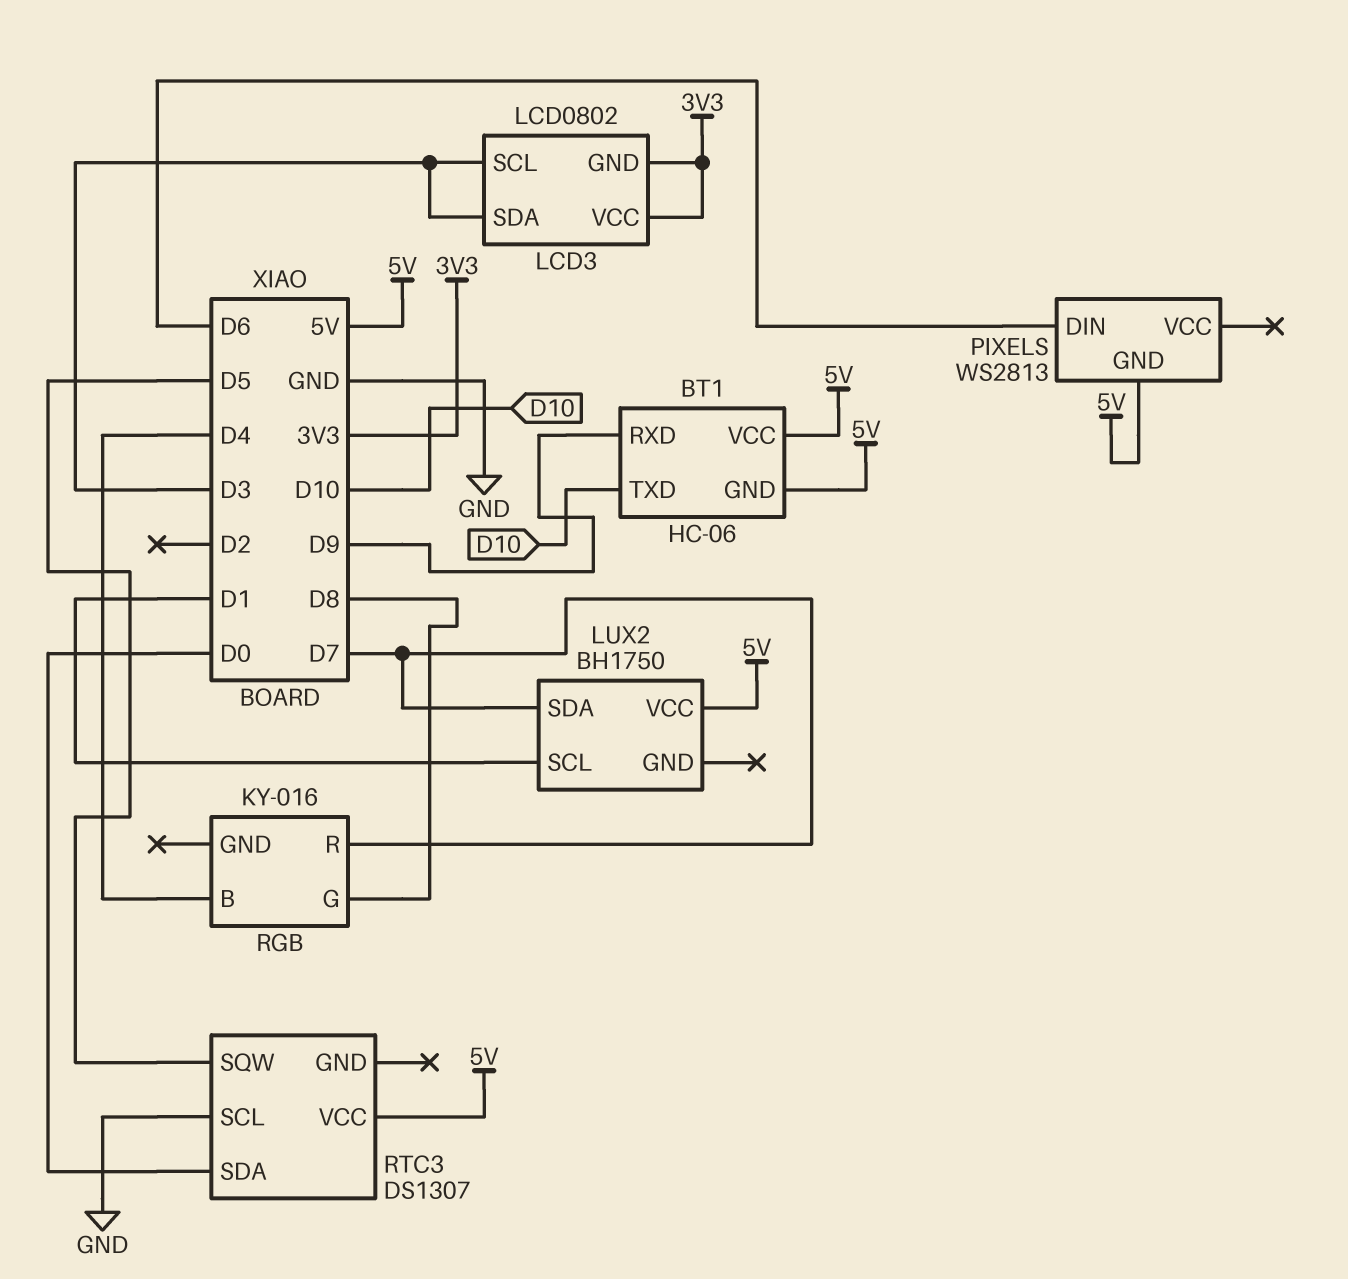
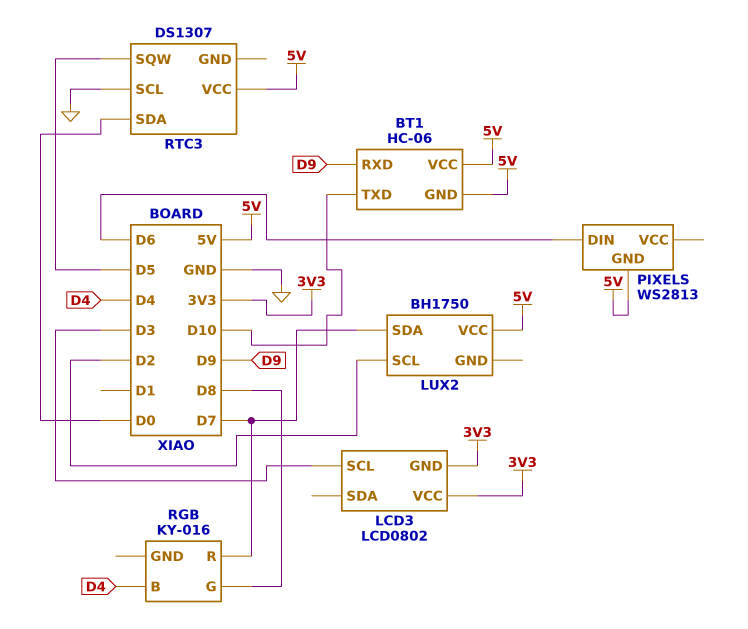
LCD3 pin SDA: D3 -> none
LUX2 pin SCL: D1 -> D2

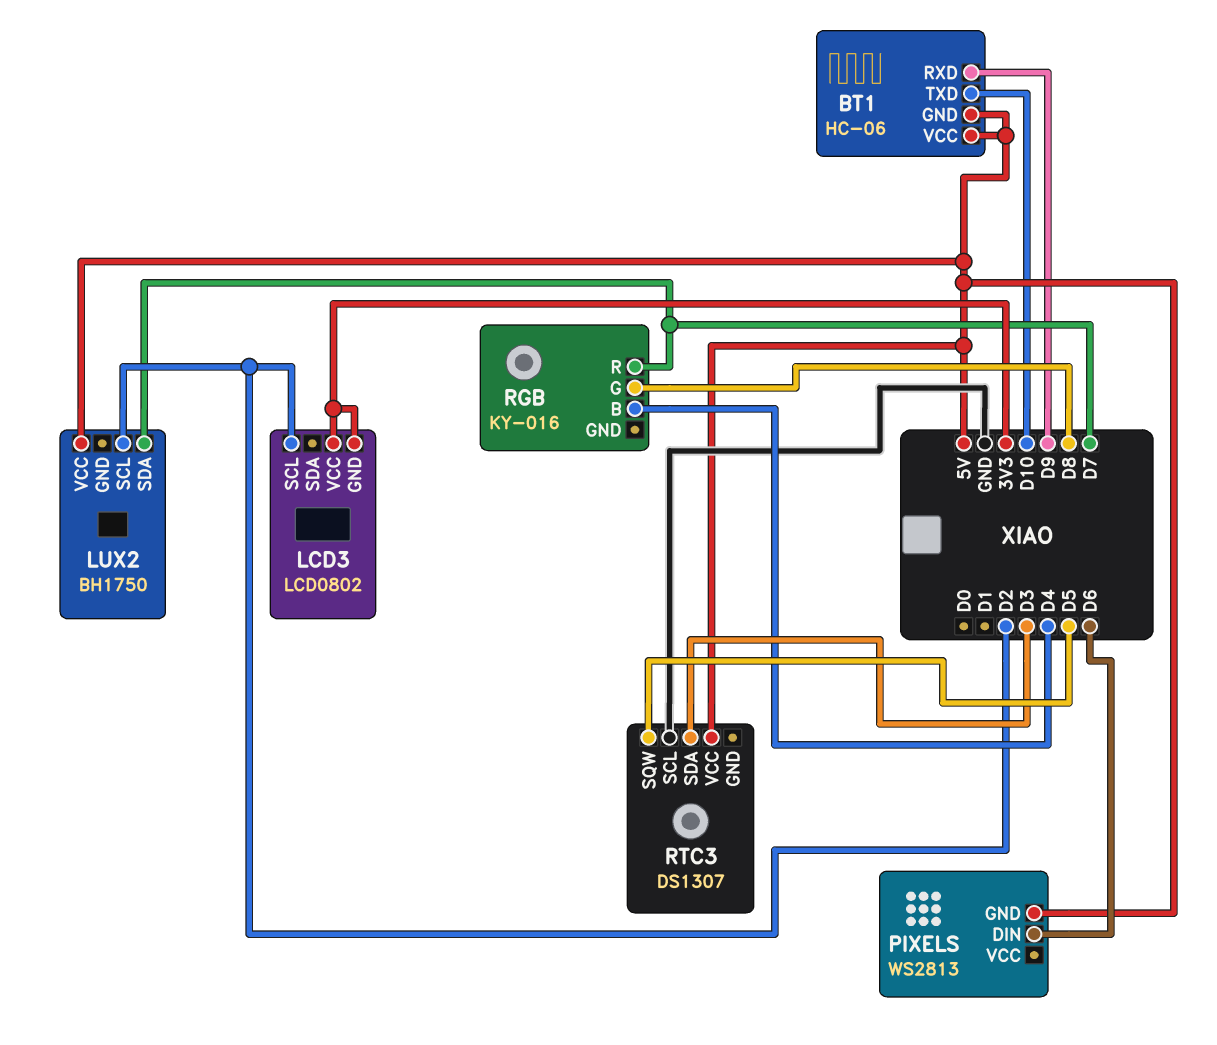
LCD3 pin SCL: D3 -> D2
RTC3 pin SDA: D0 -> D3

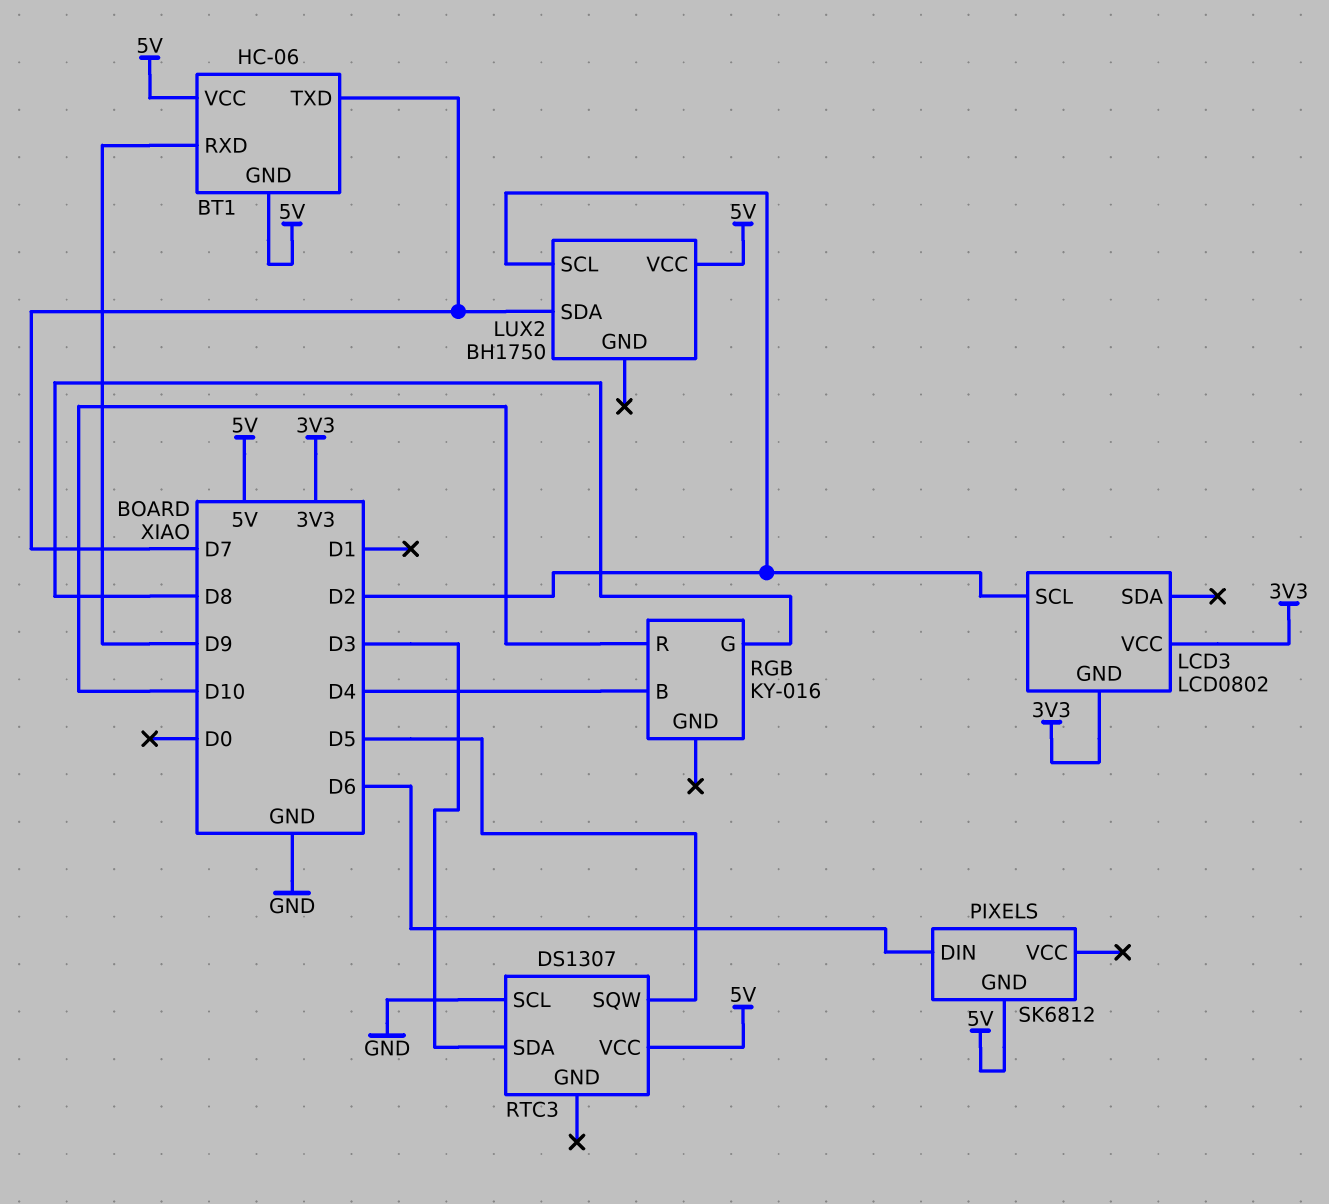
BT1 pin TXD: D10 -> D7
PIXELS: WS2813 -> SK6812
RGB pin R: D7 -> D10

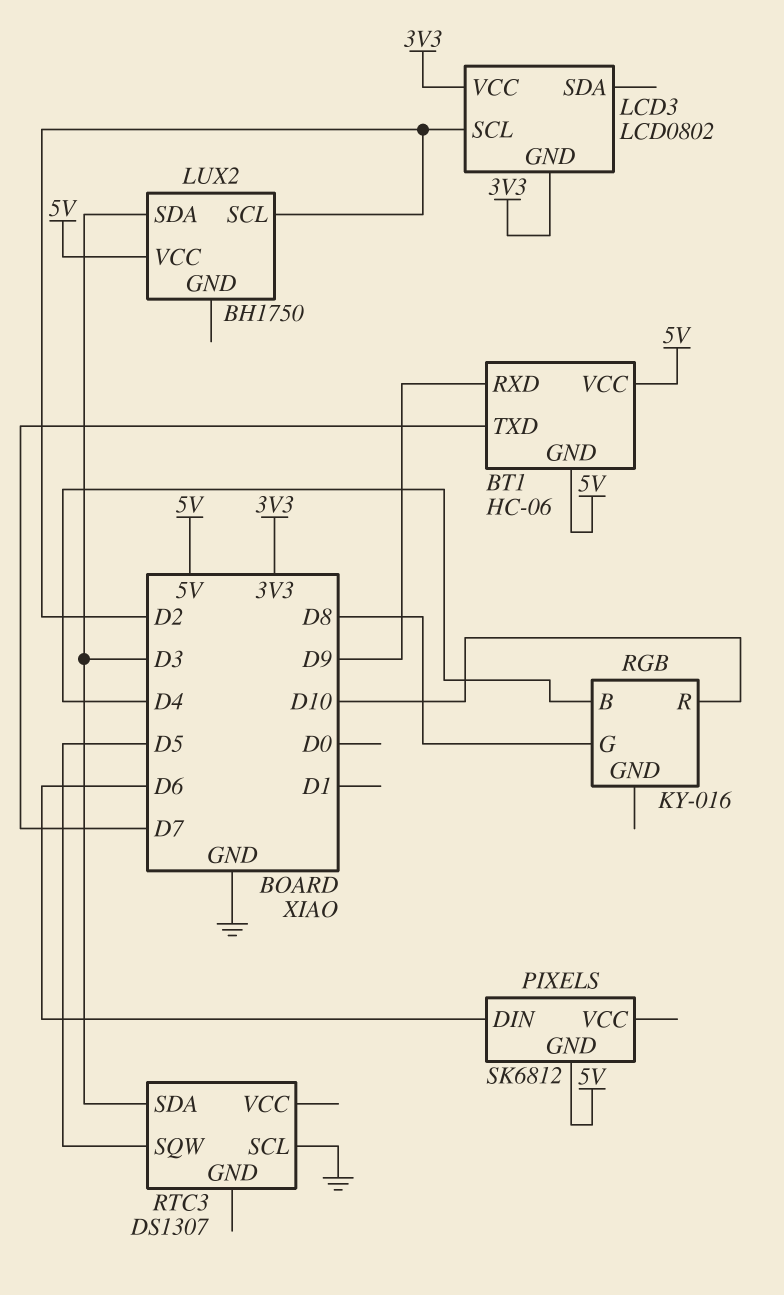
LUX2 pin SDA: D7 -> D3
RTC3 pin VCC: 5V -> none

